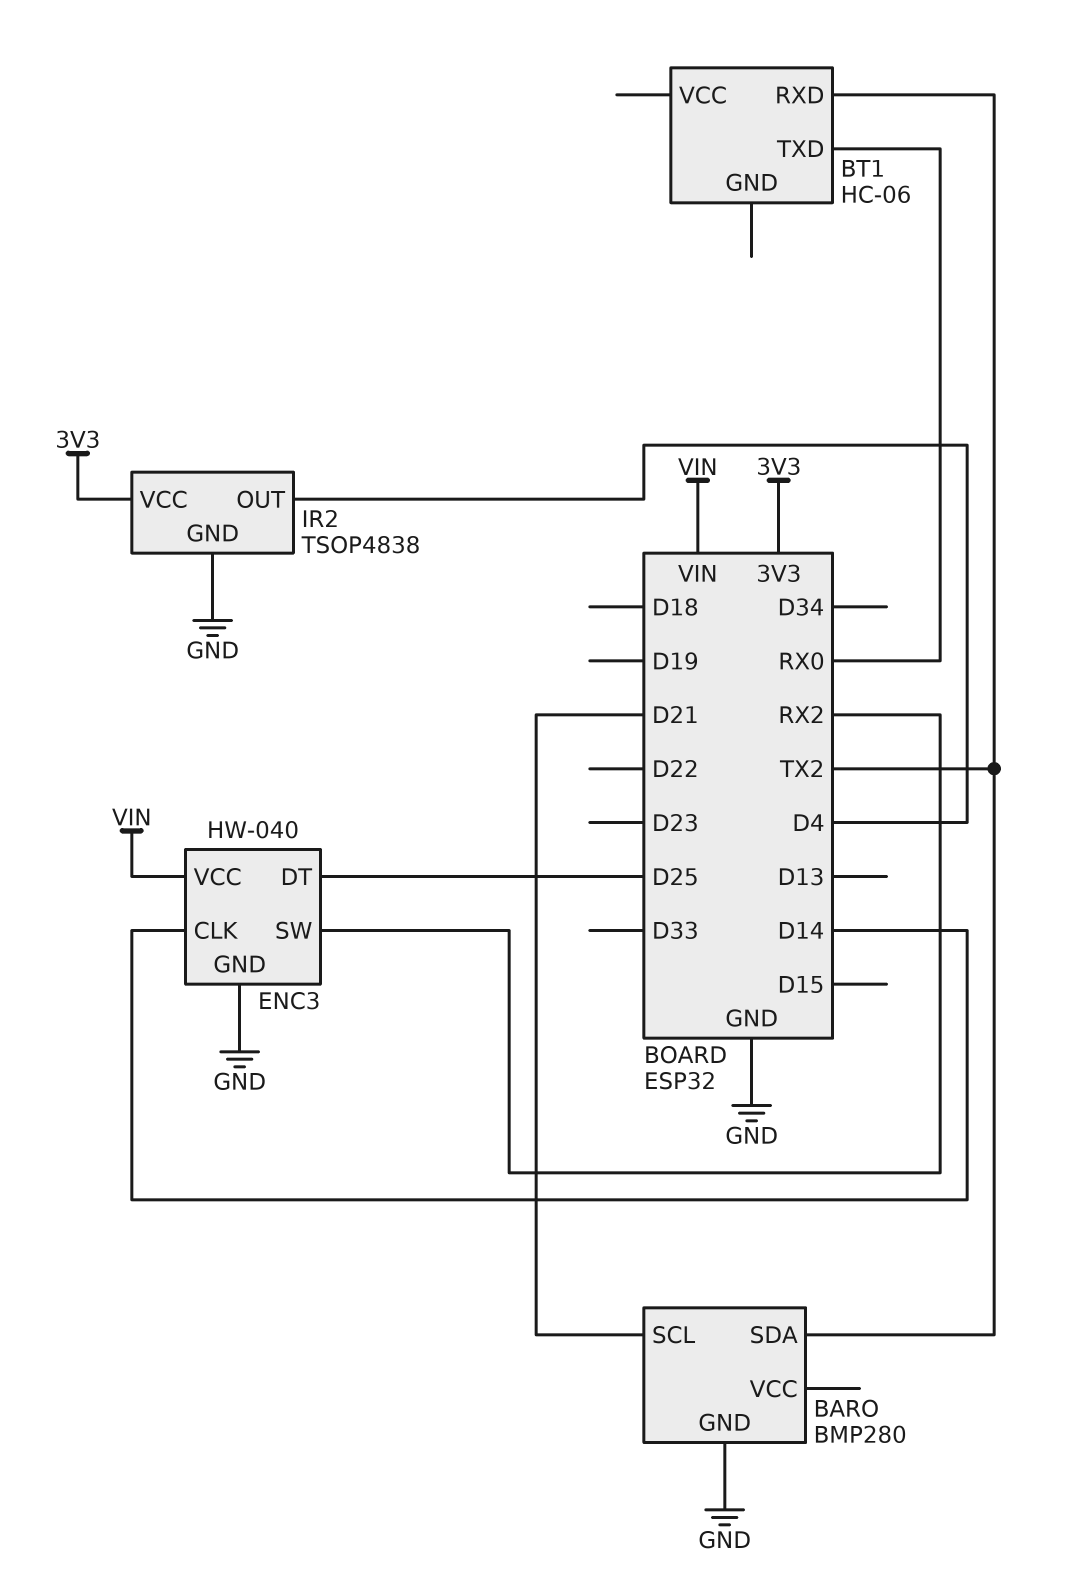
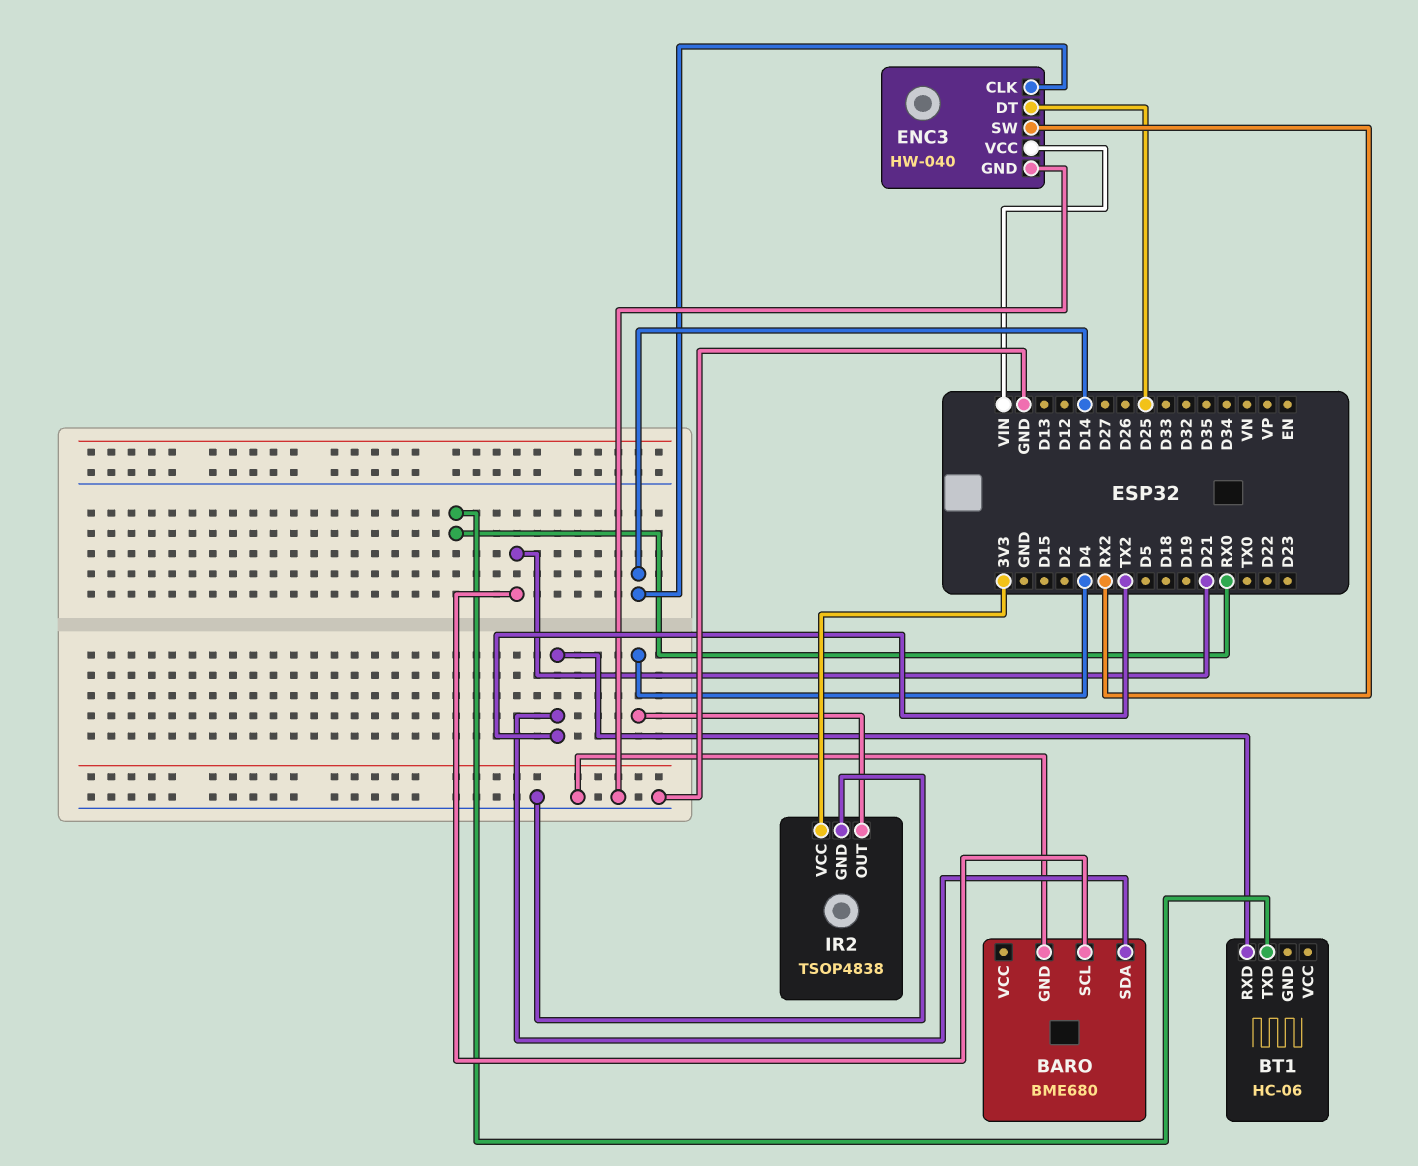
BARO: BMP280 -> BME680

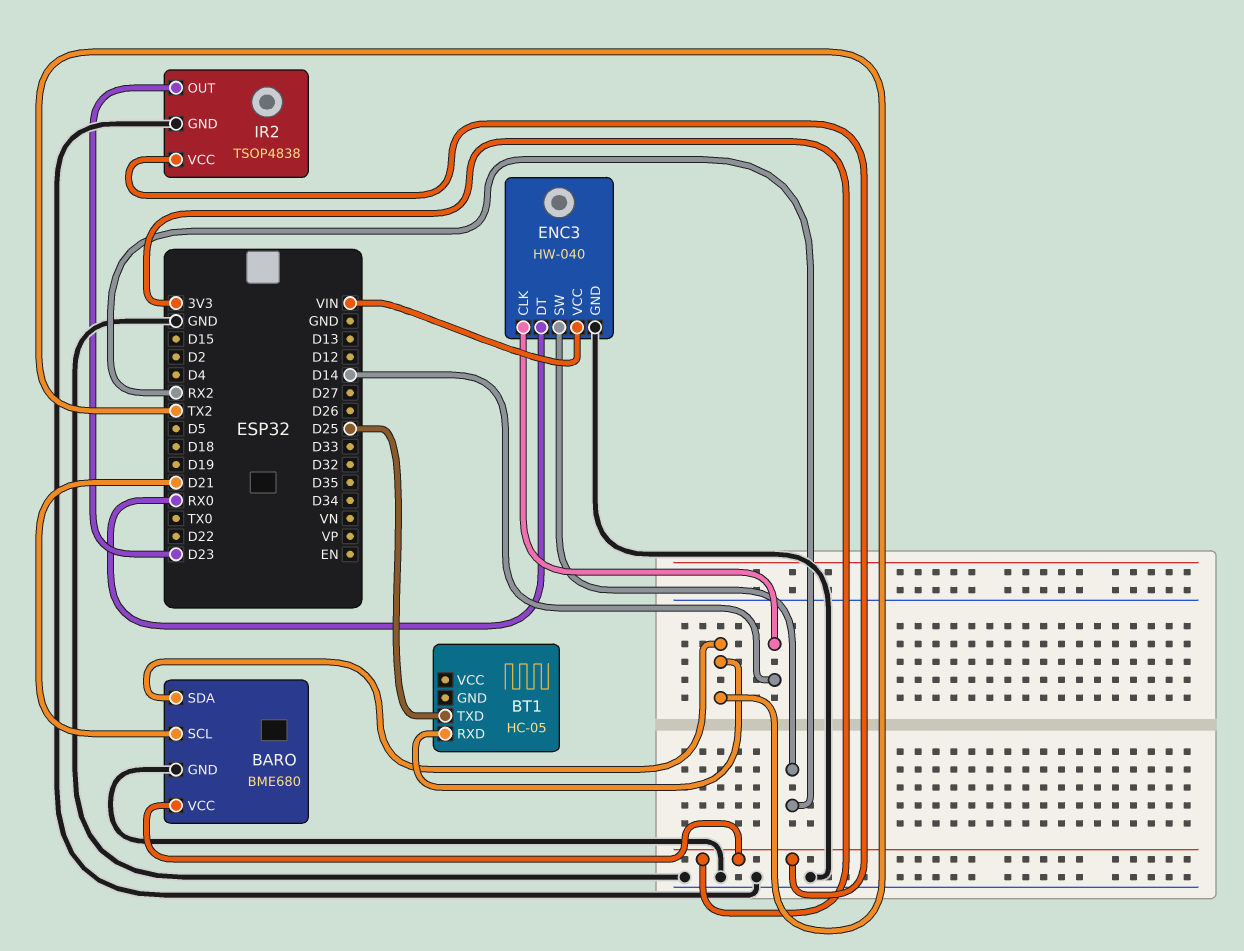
BARO pin VCC: none -> 3V3
BT1: HC-06 -> HC-05
BT1 pin TXD: RX0 -> D25
ENC3 pin DT: D25 -> RX0
IR2 pin OUT: D4 -> D23

